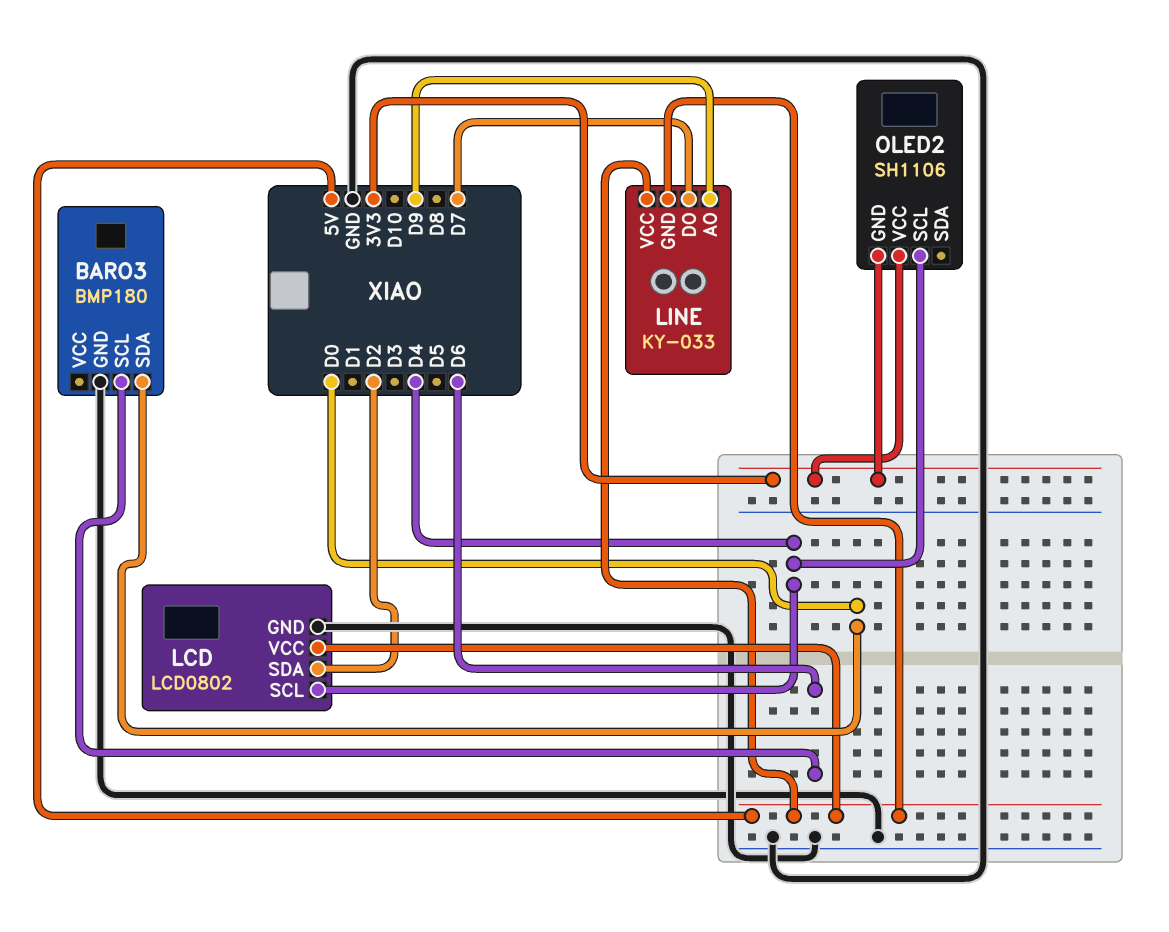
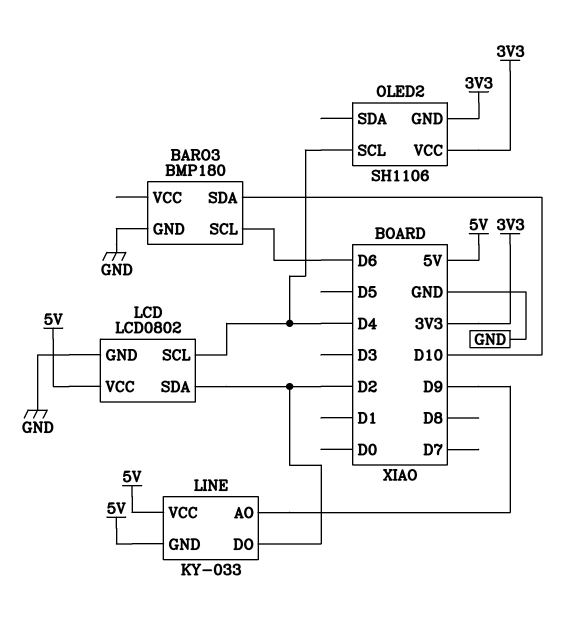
BARO3 pin SDA: D0 -> D10
LINE pin DO: D7 -> D2

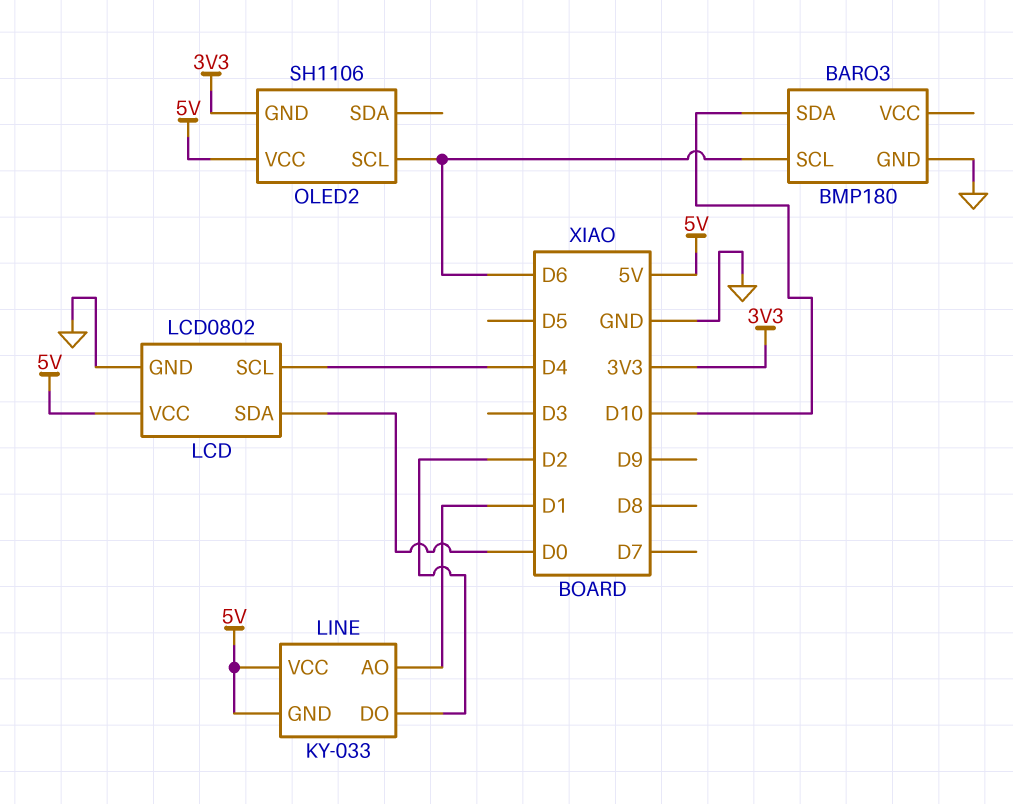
LCD pin SDA: D2 -> D0
LINE pin AO: D9 -> D1
OLED2 pin SCL: D4 -> D6
OLED2 pin VCC: 3V3 -> 5V

